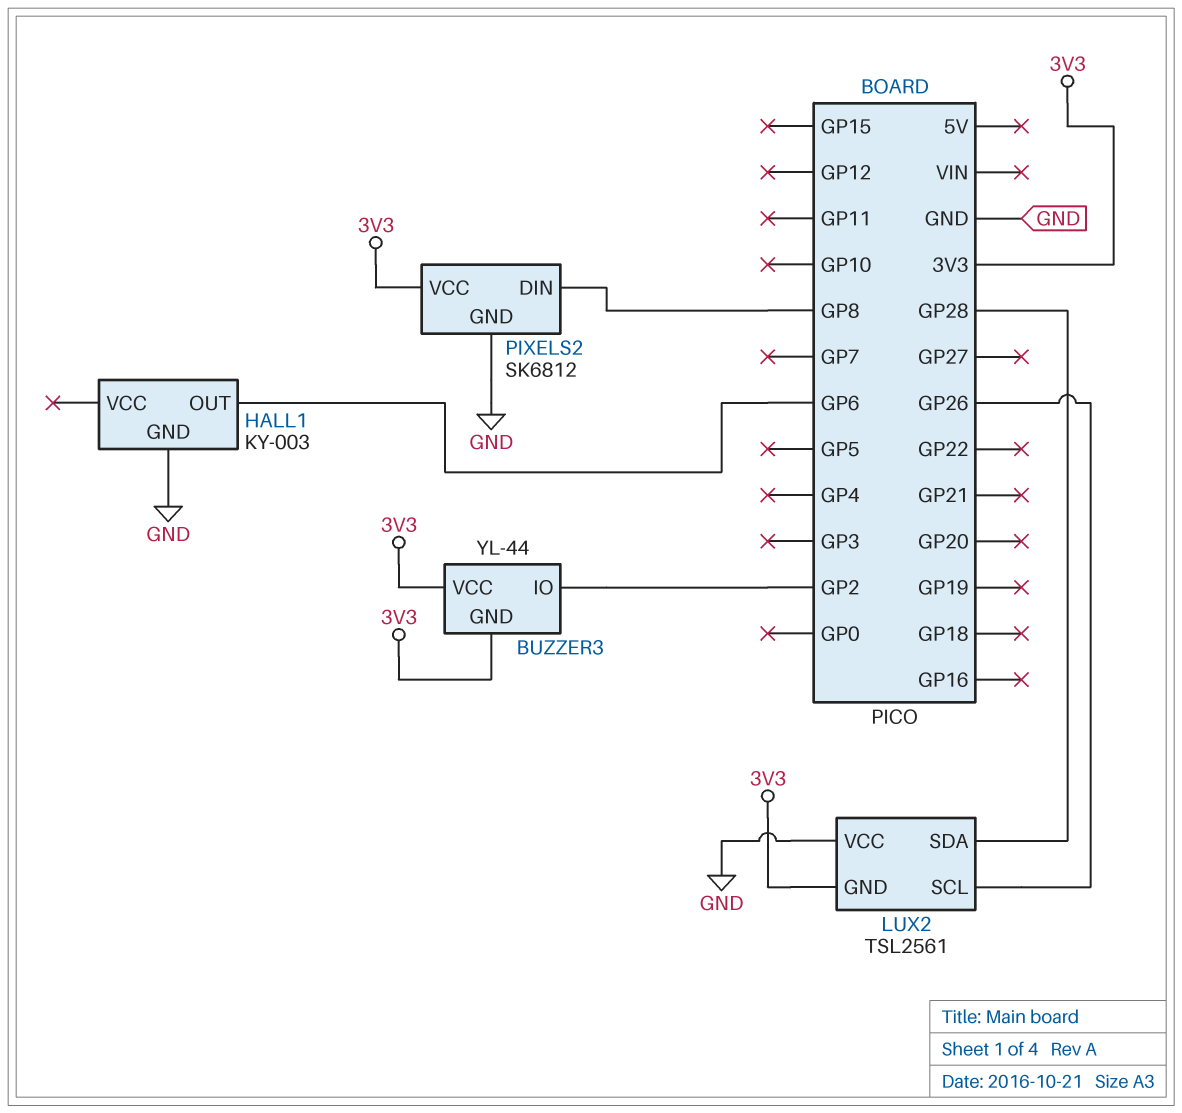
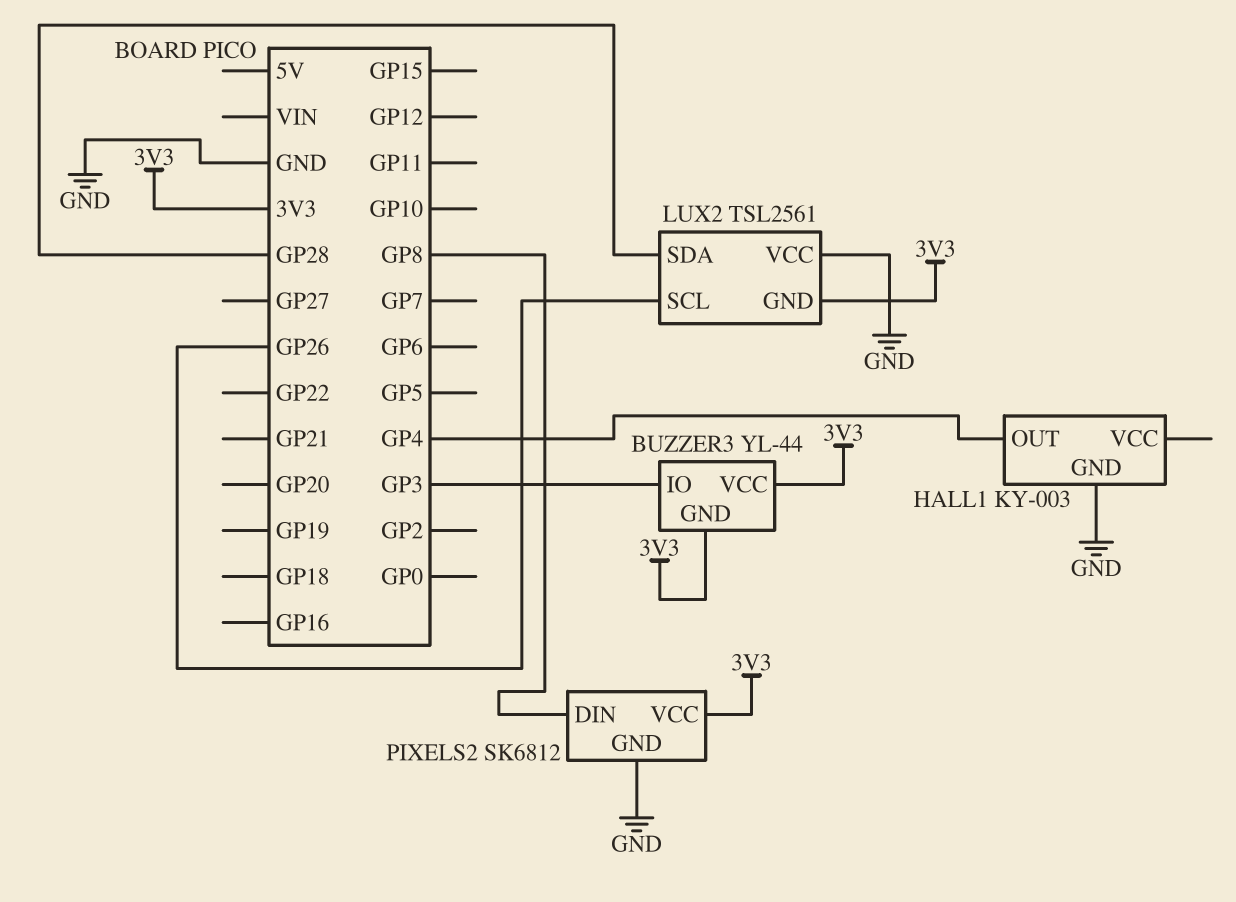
BUZZER3 pin IO: GP2 -> GP3
HALL1 pin OUT: GP6 -> GP4

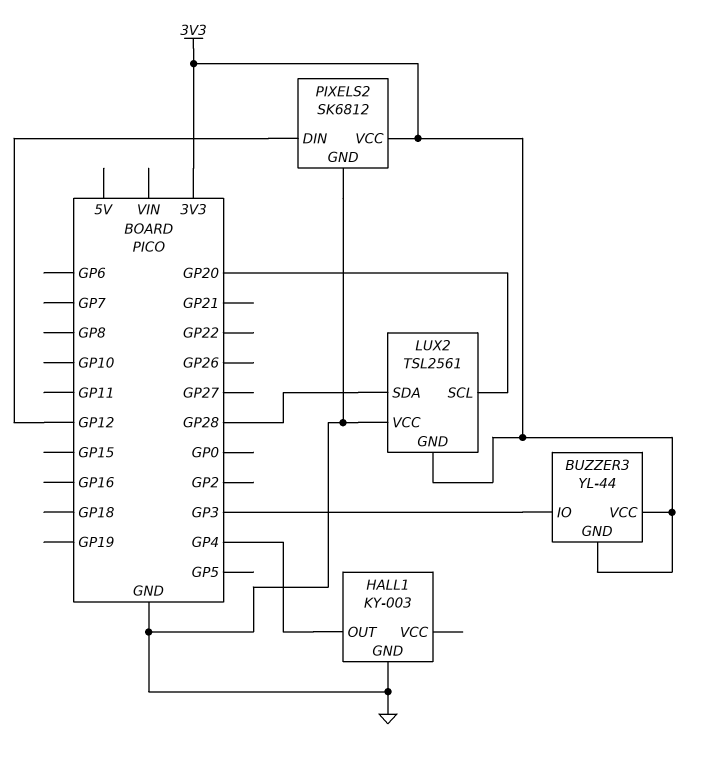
LUX2 pin SCL: GP26 -> GP20
PIXELS2 pin DIN: GP8 -> GP12

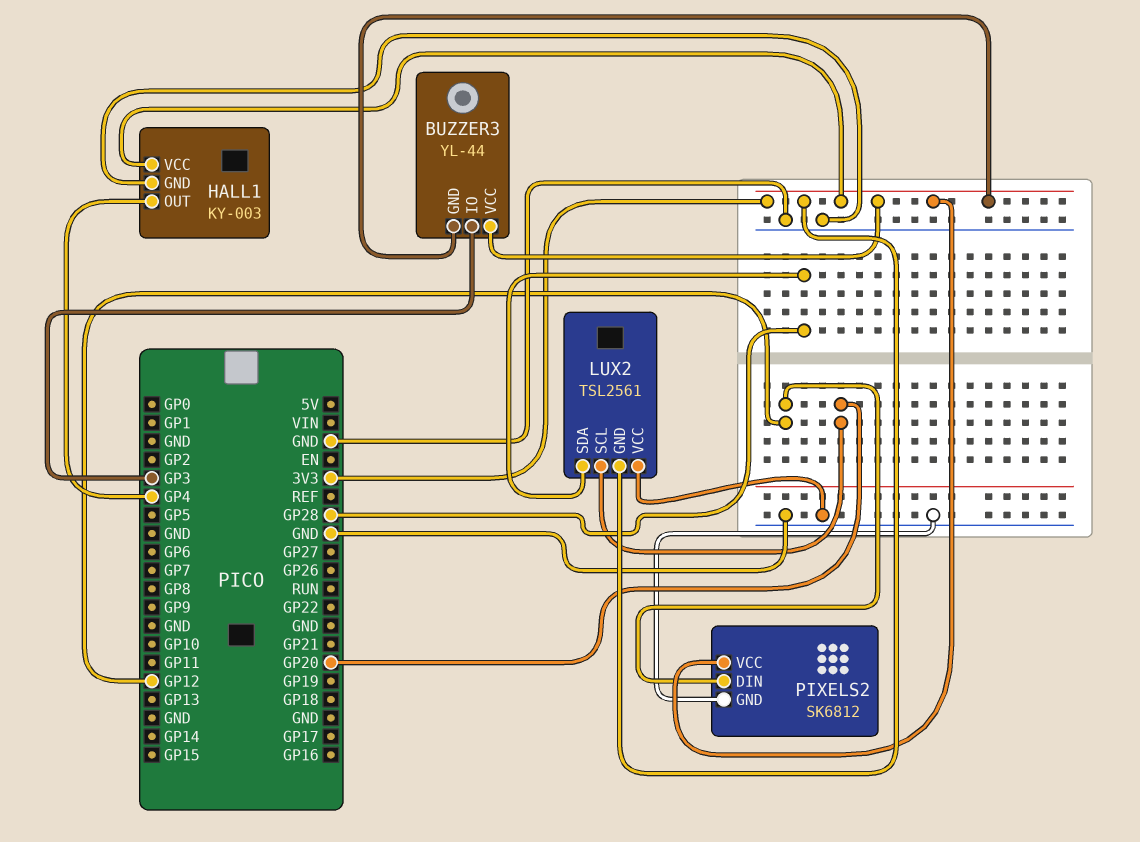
HALL1 pin VCC: none -> 3V3

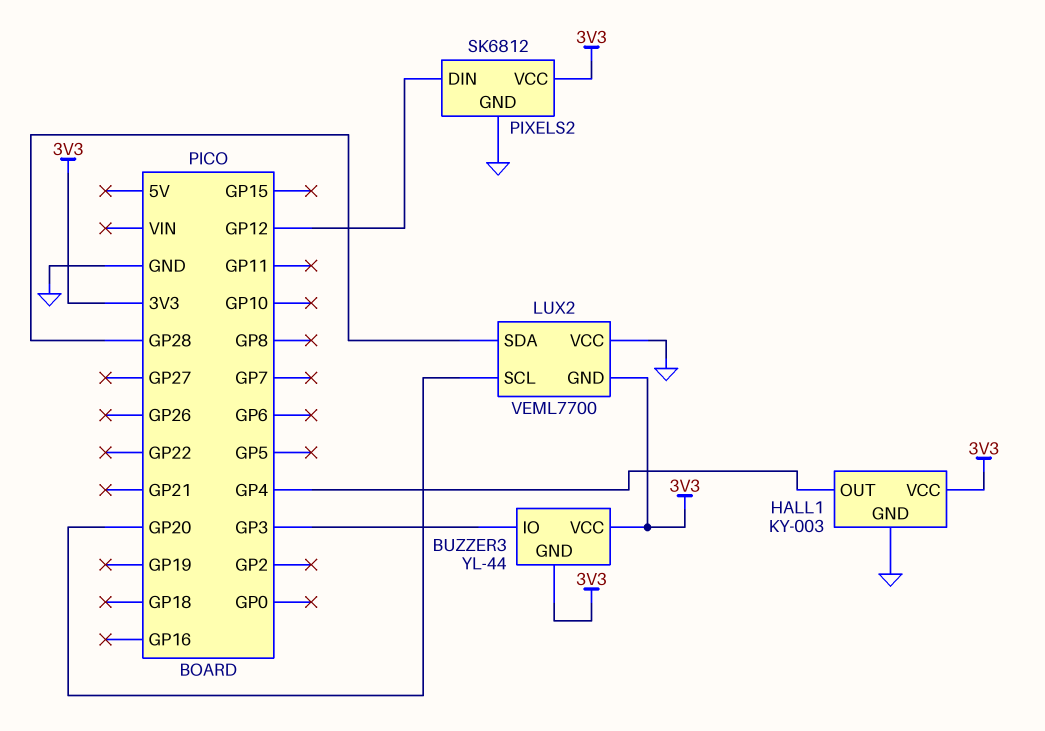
LUX2: TSL2561 -> VEML7700

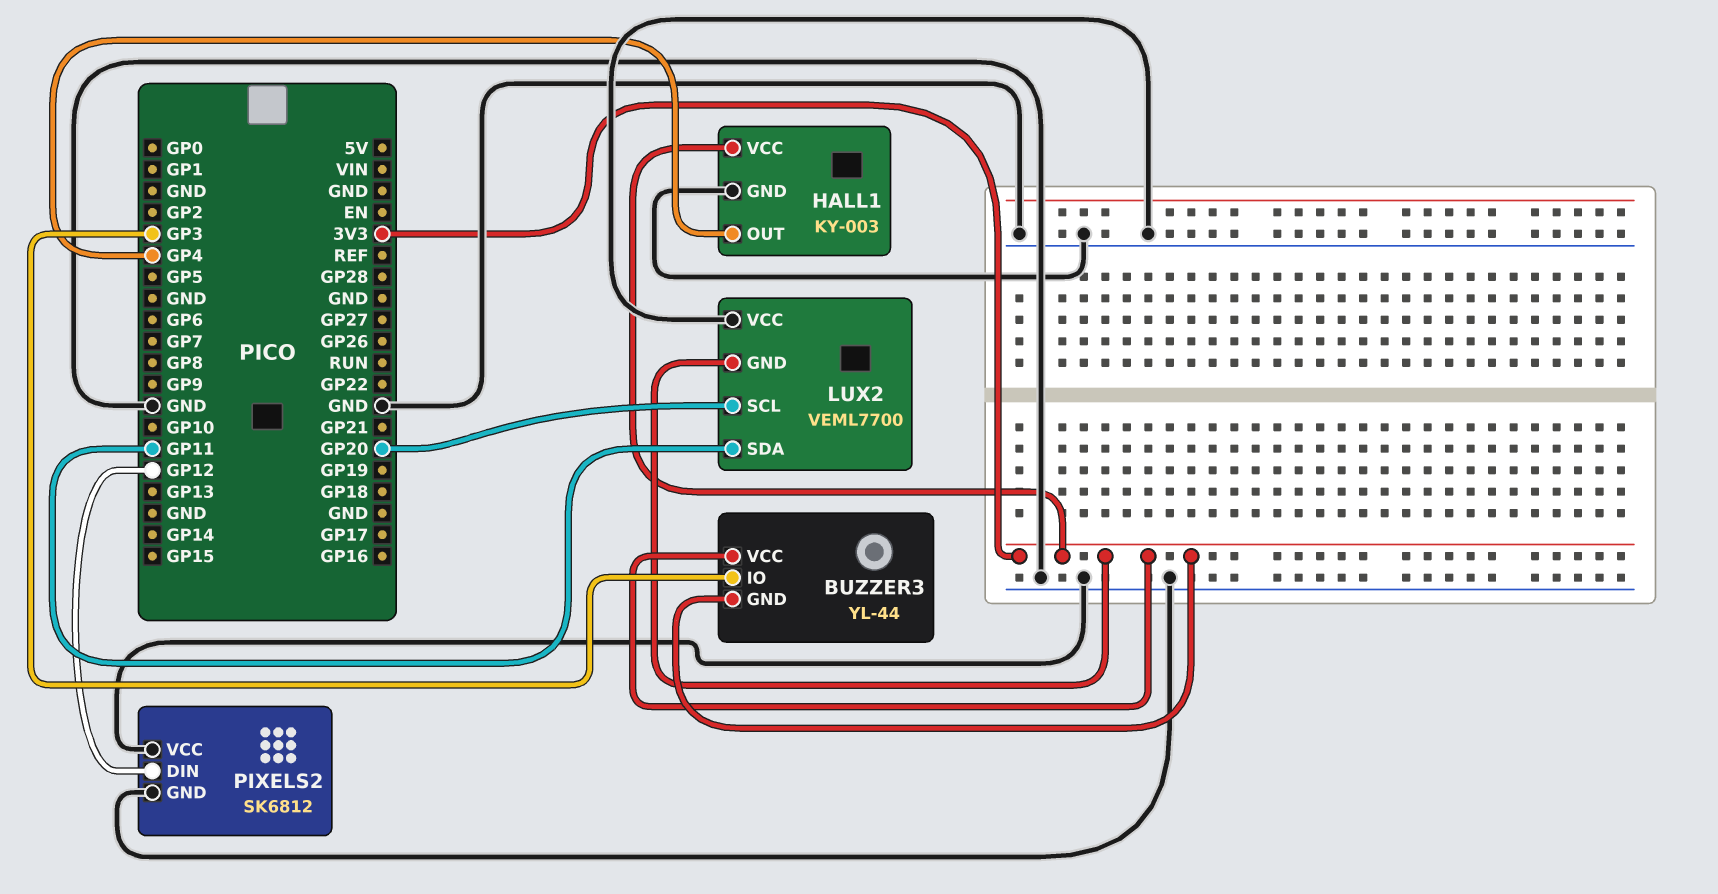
LUX2 pin SDA: GP28 -> GP11
PIXELS2 pin VCC: 3V3 -> GND

